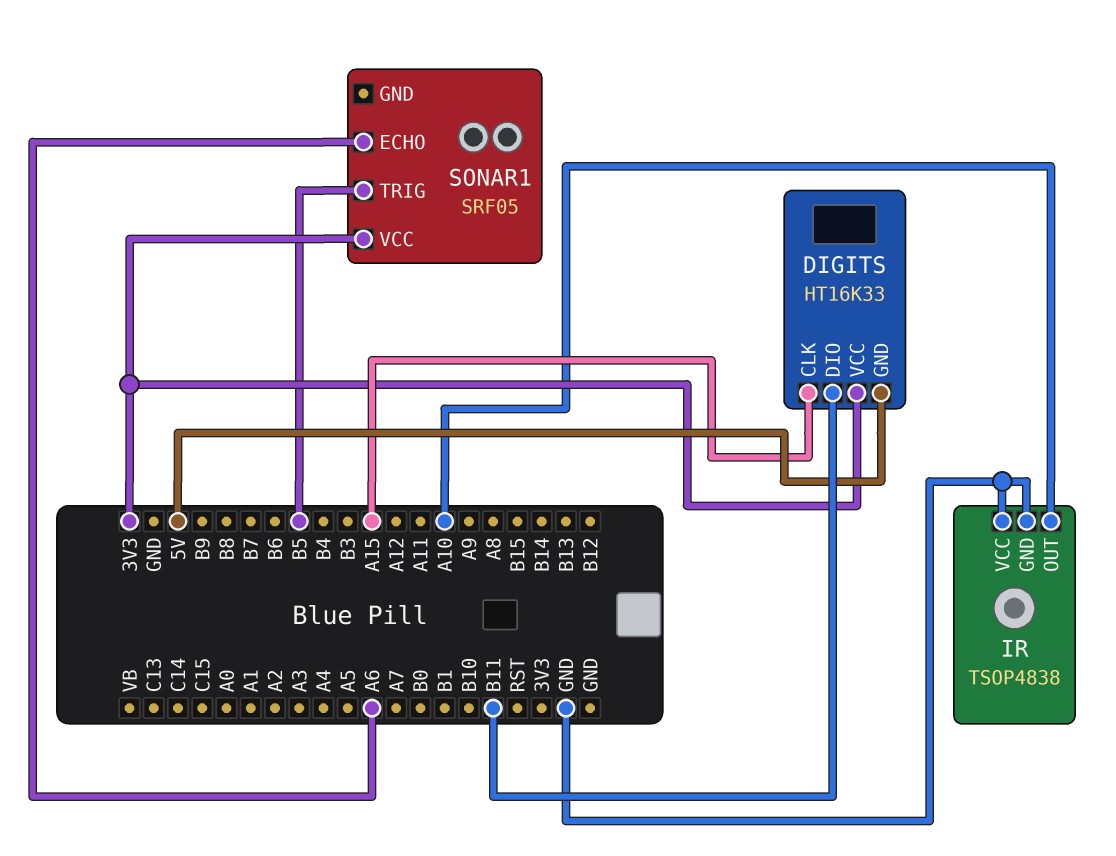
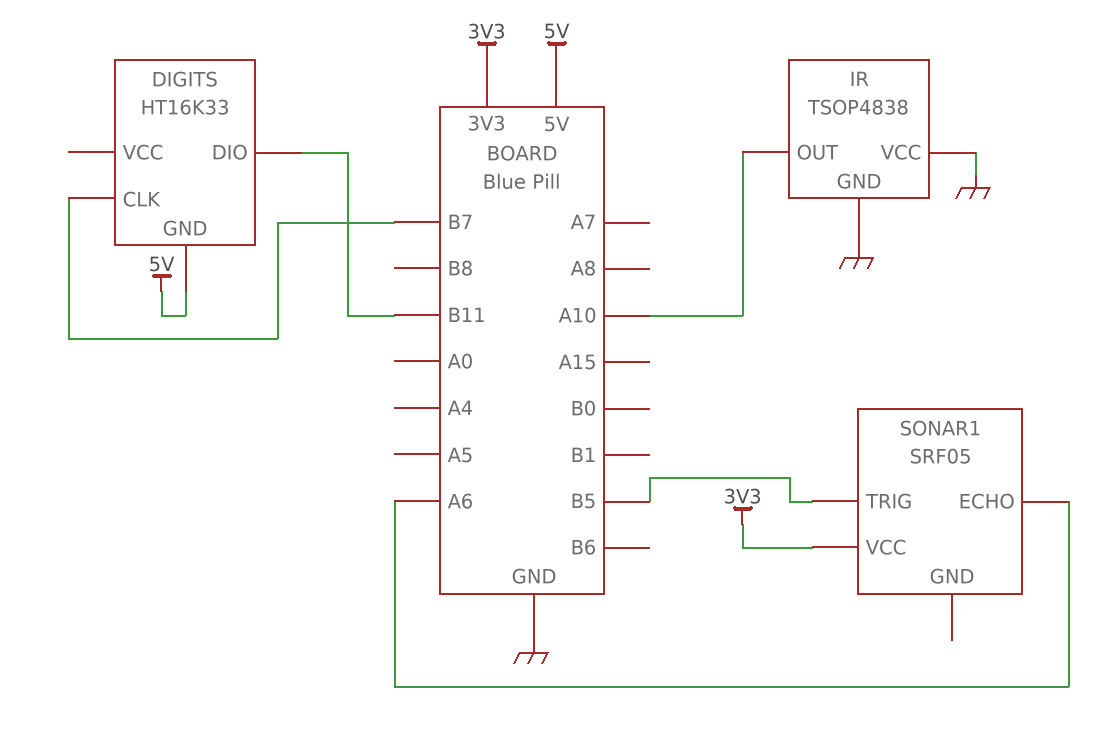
DIGITS pin CLK: A15 -> B7
DIGITS pin VCC: 3V3 -> none

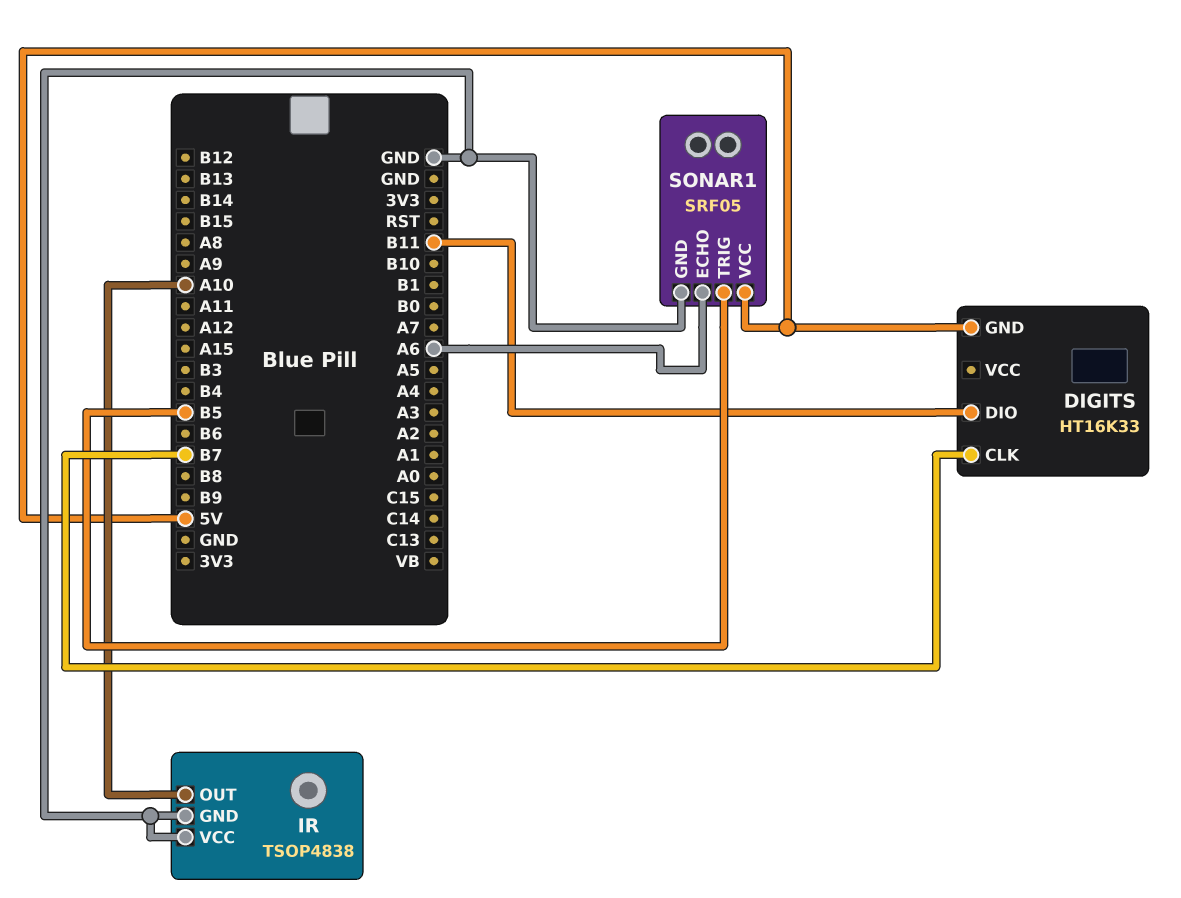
SONAR1 pin GND: none -> GND
SONAR1 pin VCC: 3V3 -> 5V

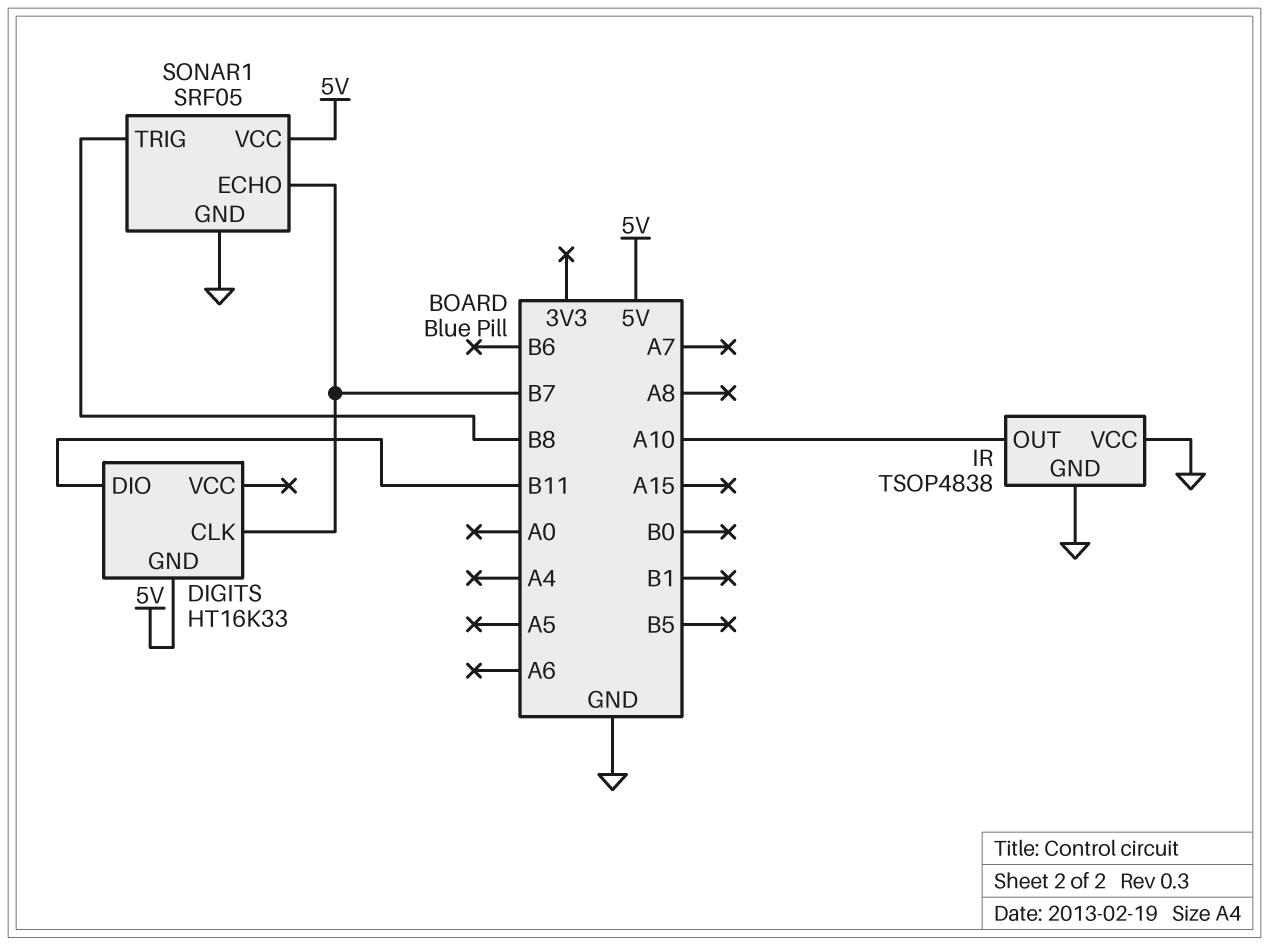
SONAR1 pin ECHO: A6 -> B7
SONAR1 pin TRIG: B5 -> B8

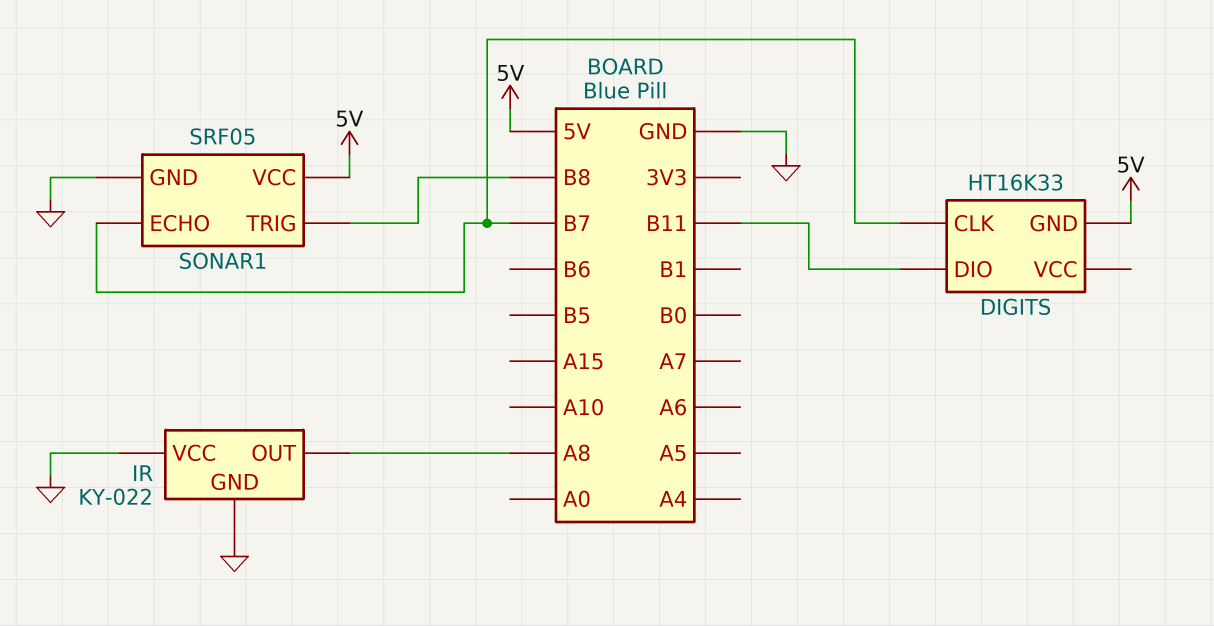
IR: TSOP4838 -> KY-022
IR pin OUT: A10 -> A8

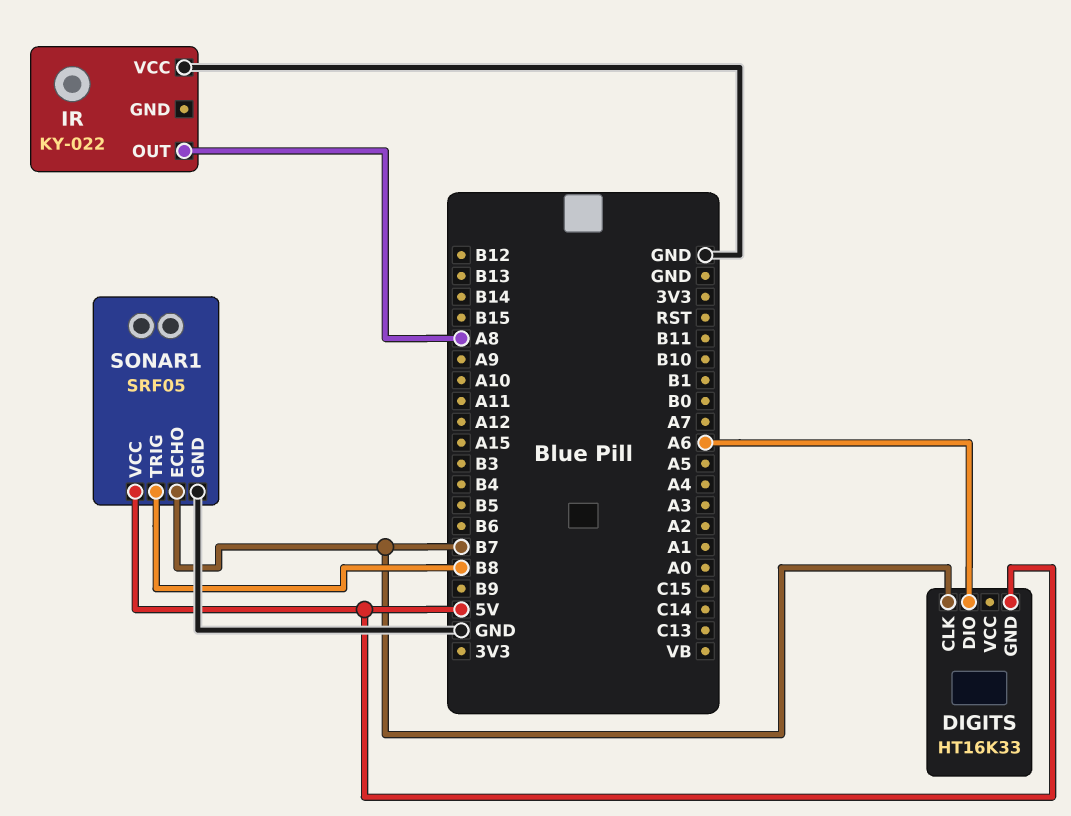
DIGITS pin DIO: B11 -> A6
IR pin GND: GND -> none

